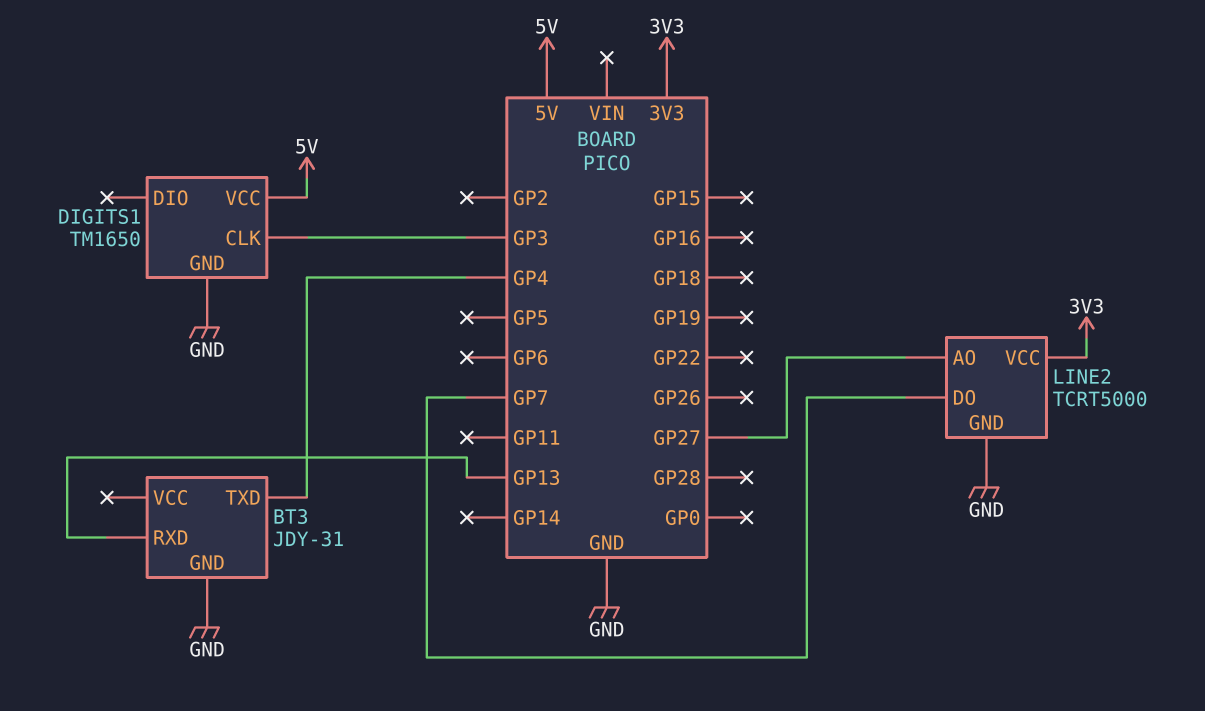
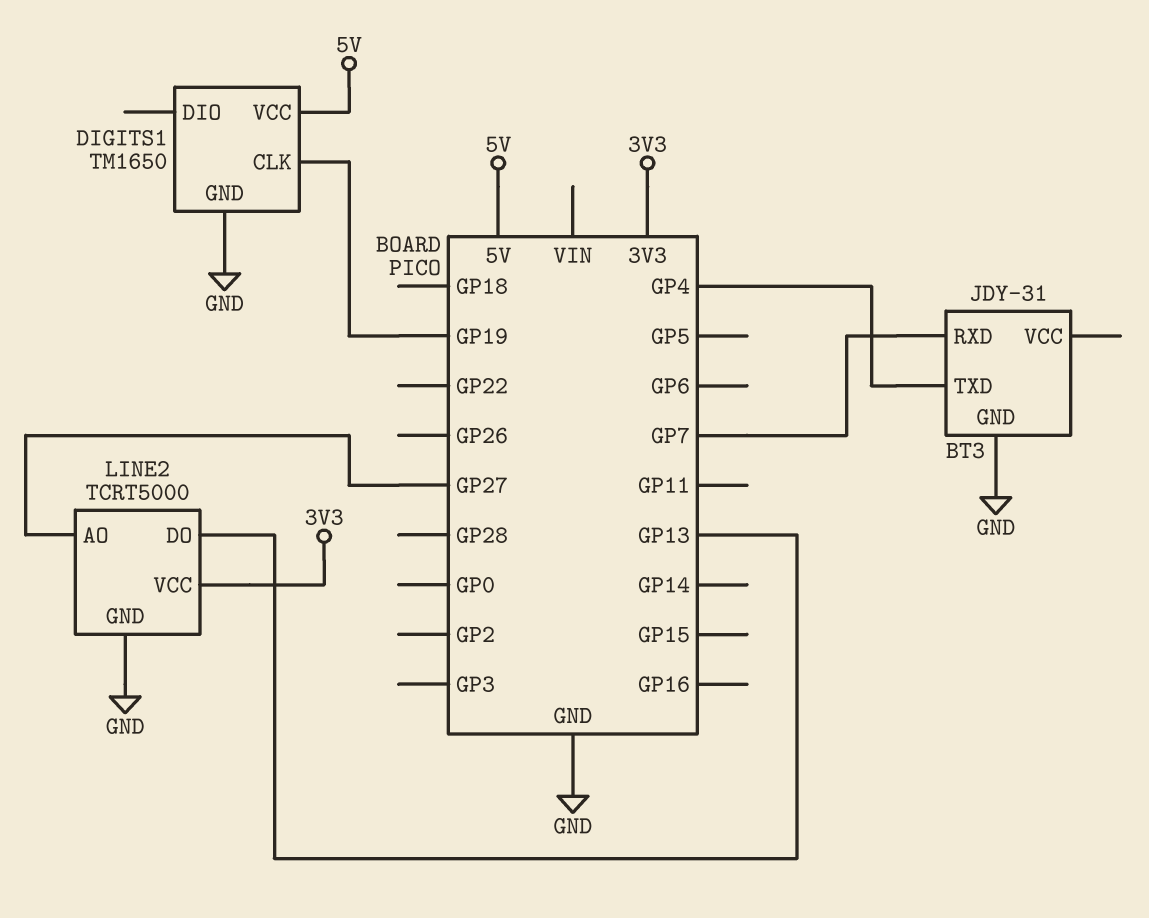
BT3 pin RXD: GP13 -> GP7
DIGITS1 pin CLK: GP3 -> GP19
LINE2 pin DO: GP7 -> GP13

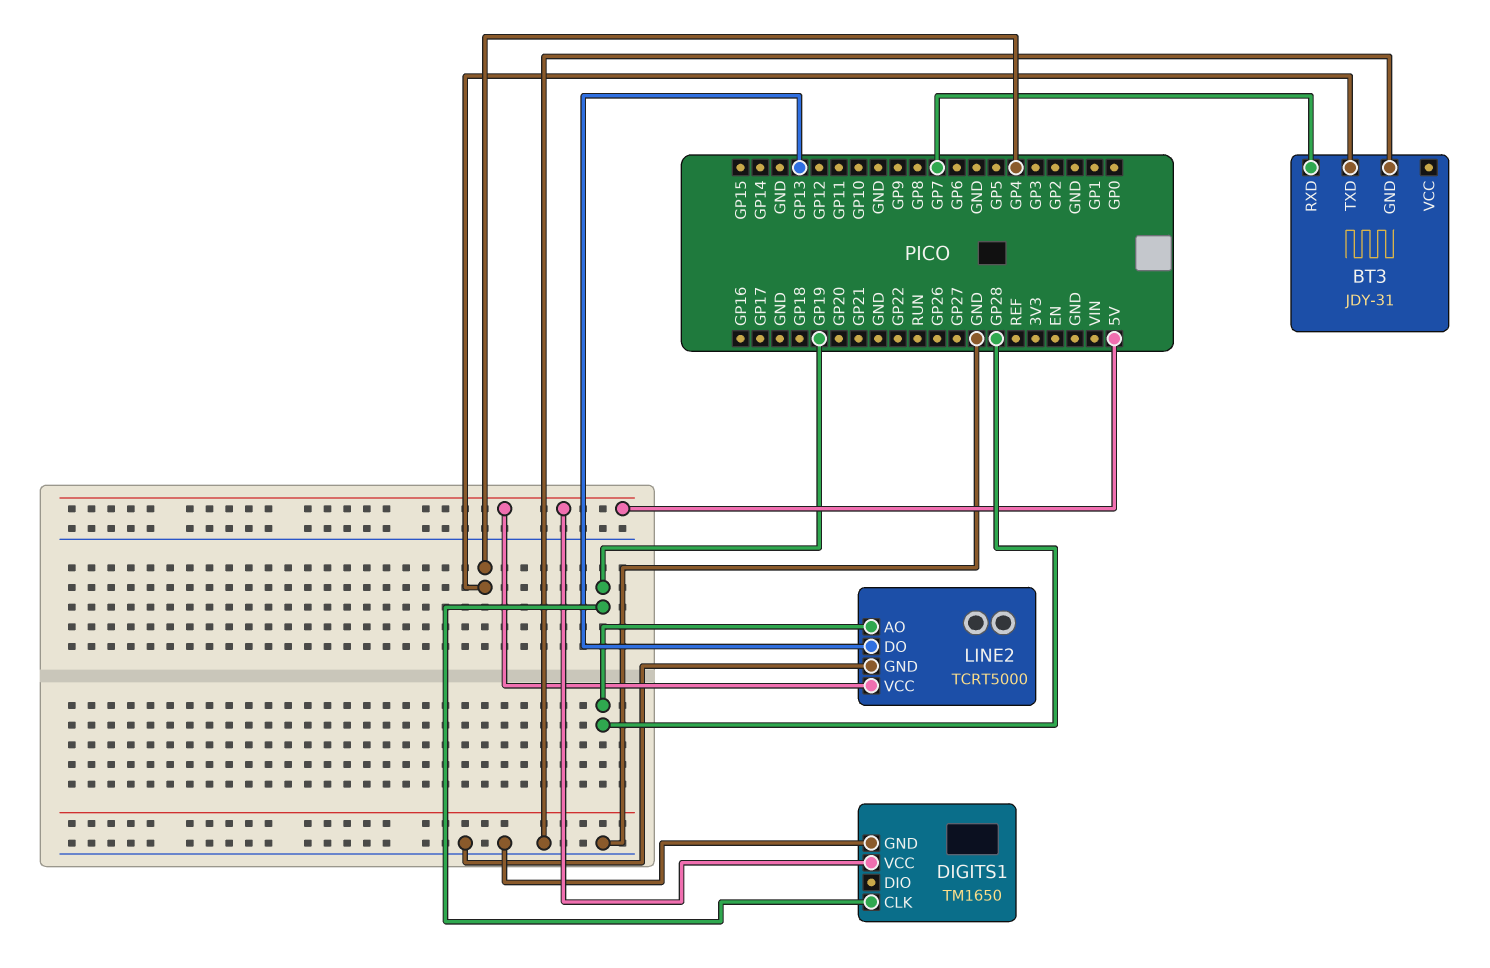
LINE2 pin AO: GP27 -> GP28
LINE2 pin VCC: 3V3 -> 5V

